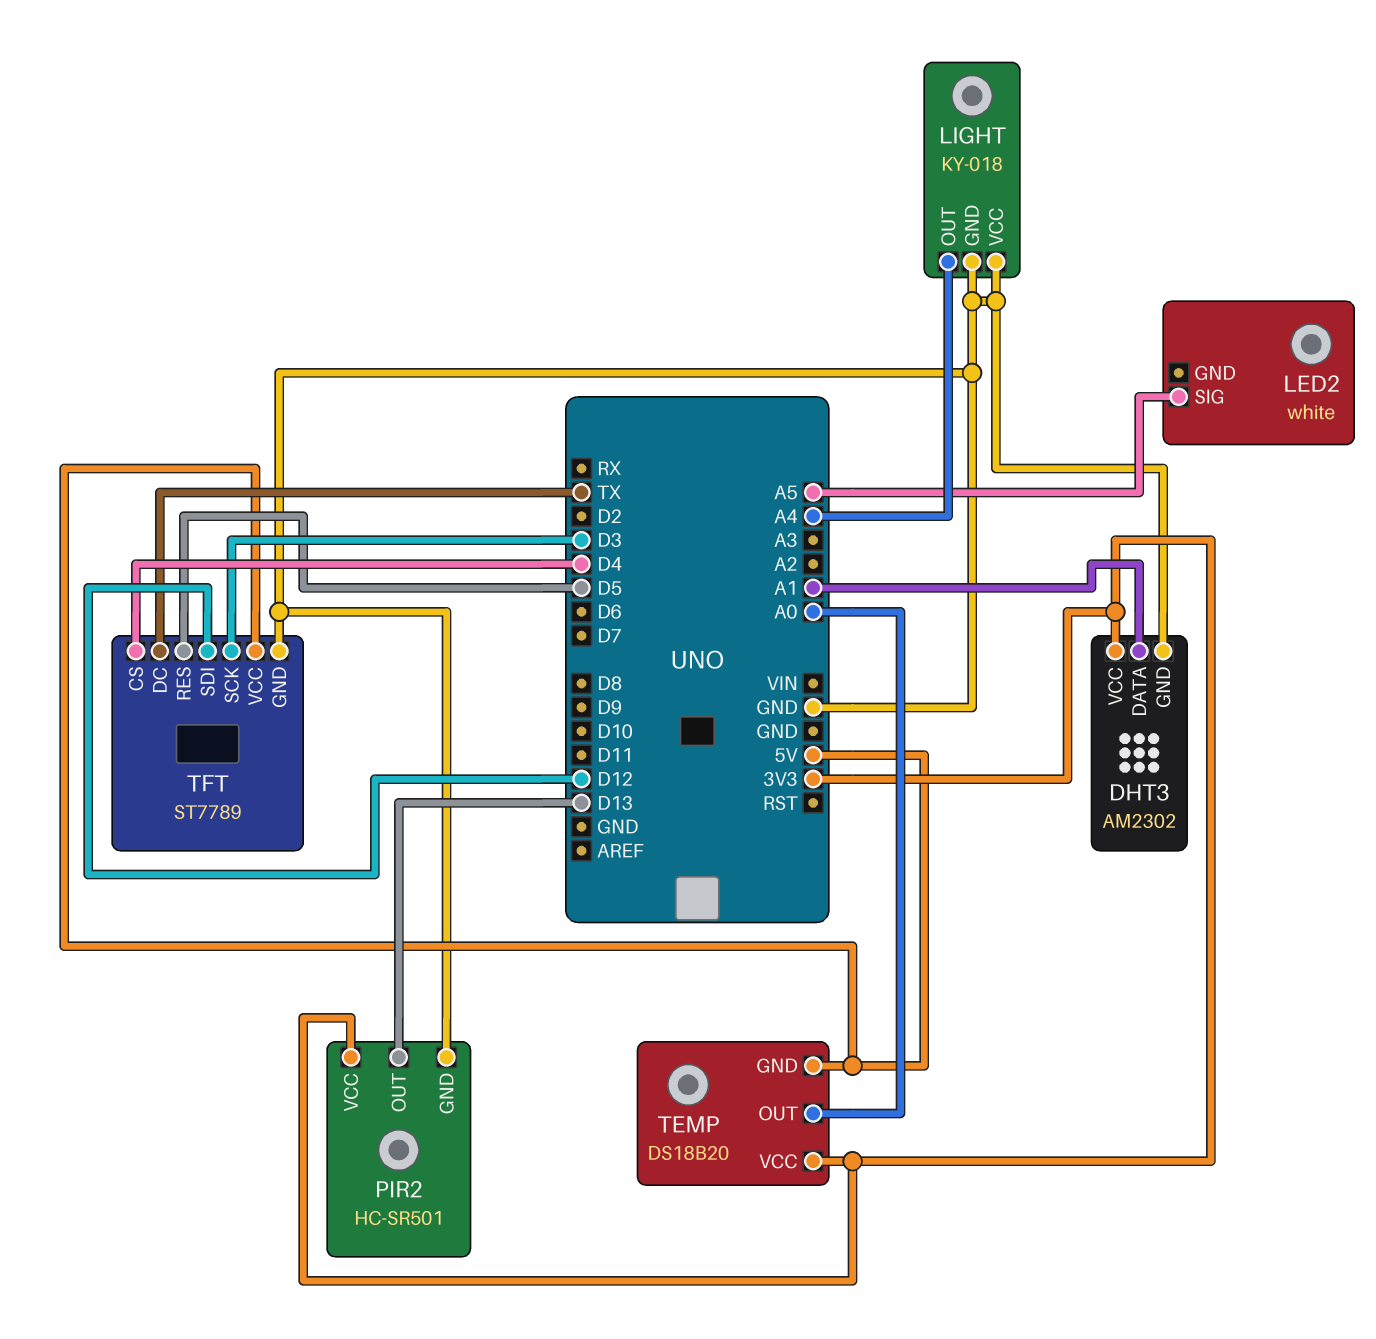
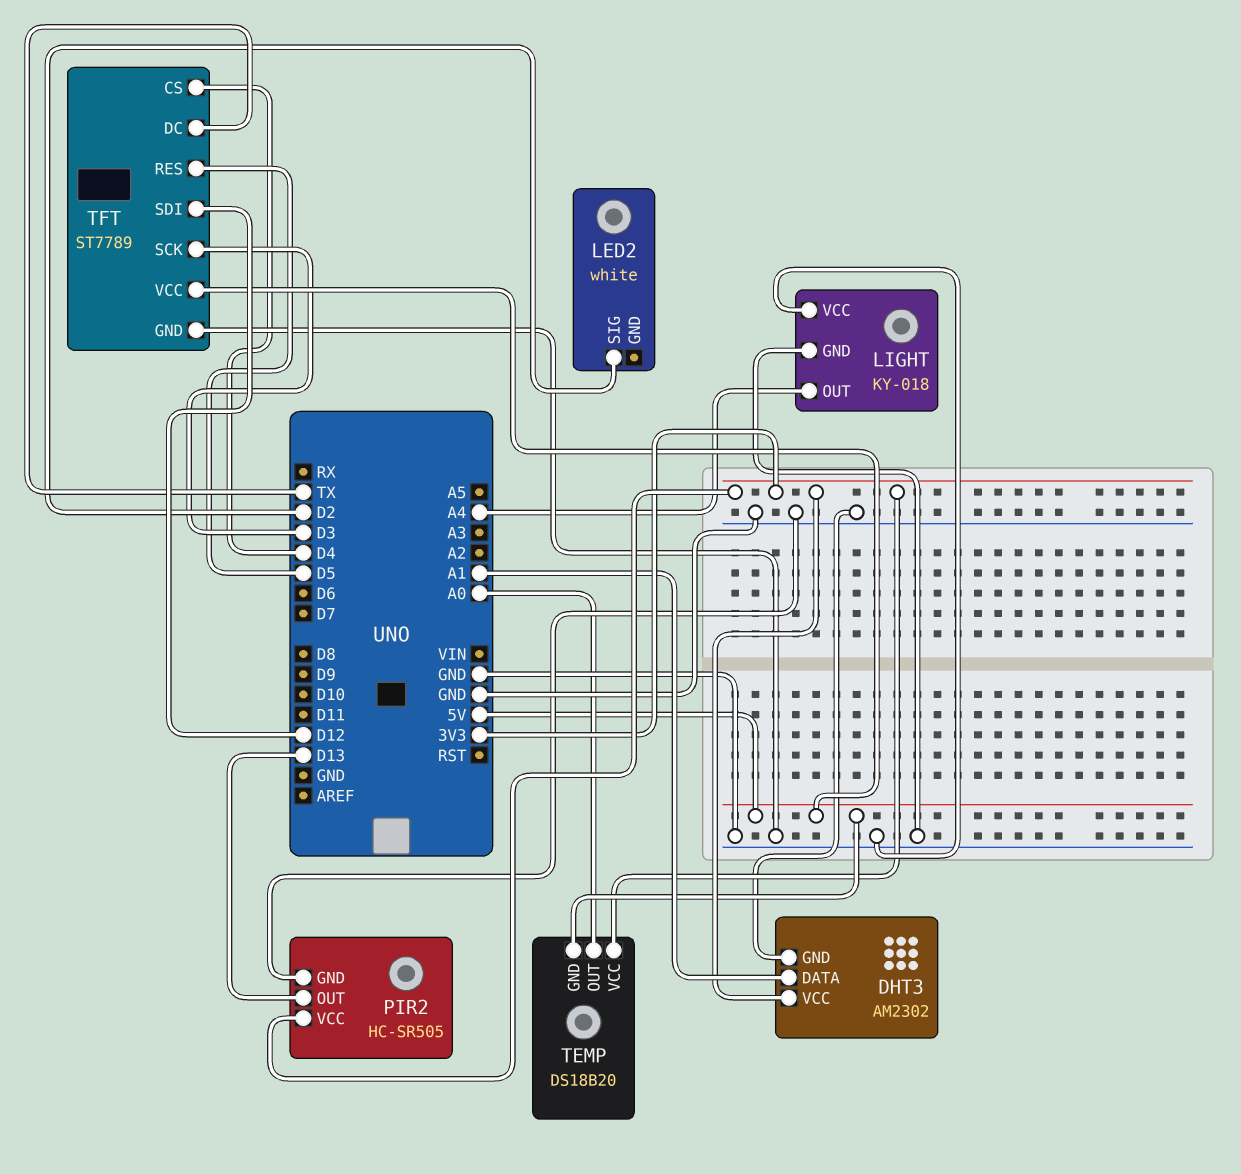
LED2 pin SIG: A5 -> D2
PIR2: HC-SR501 -> HC-SR505

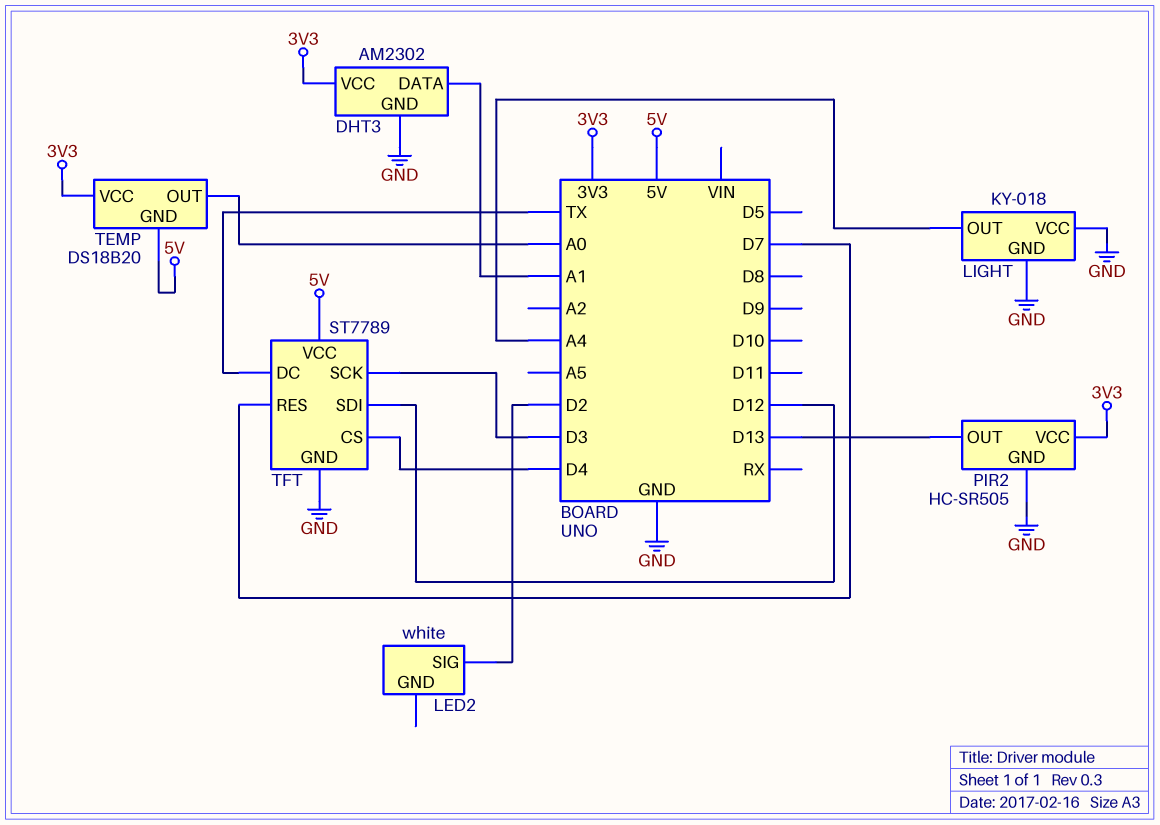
TFT pin RES: D5 -> D7

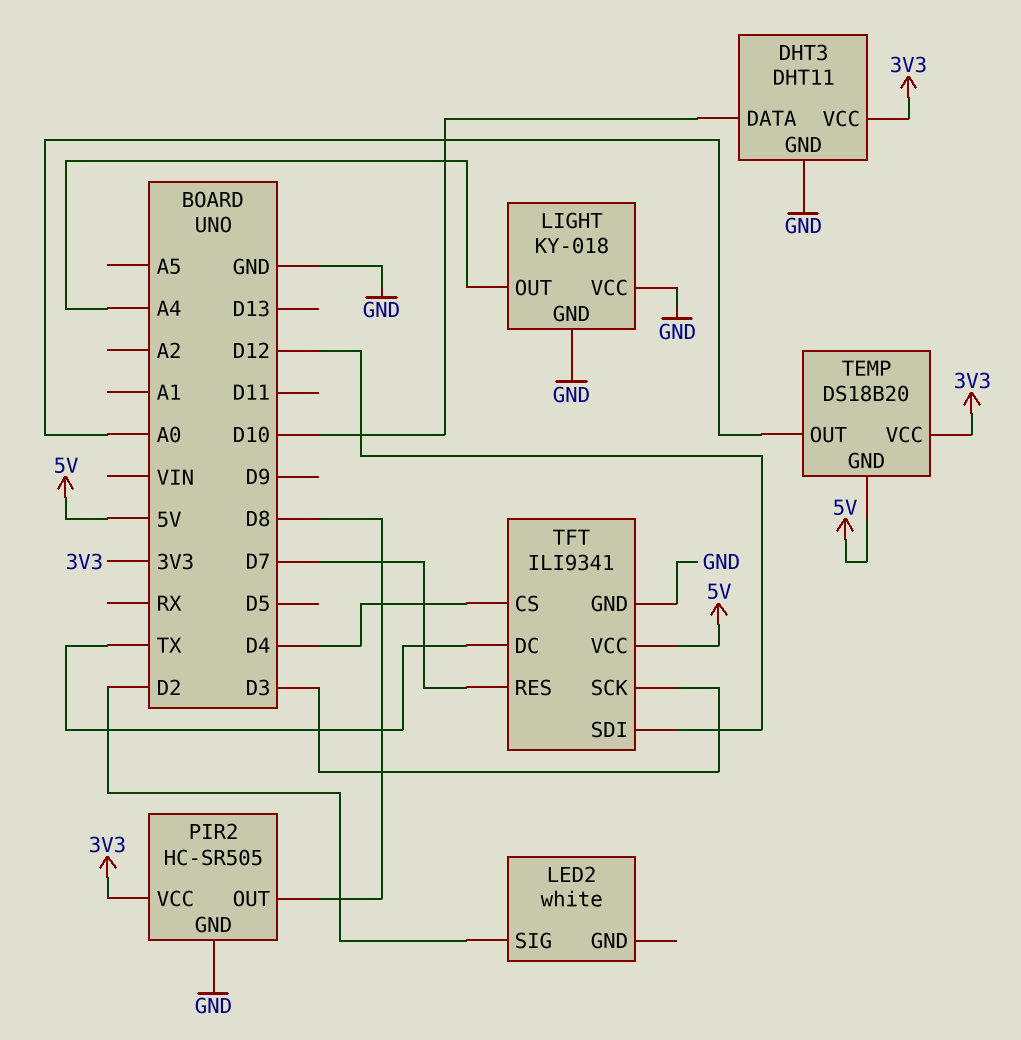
DHT3: AM2302 -> DHT11
DHT3 pin DATA: A1 -> D10
PIR2 pin OUT: D13 -> D8
TFT: ST7789 -> ILI9341

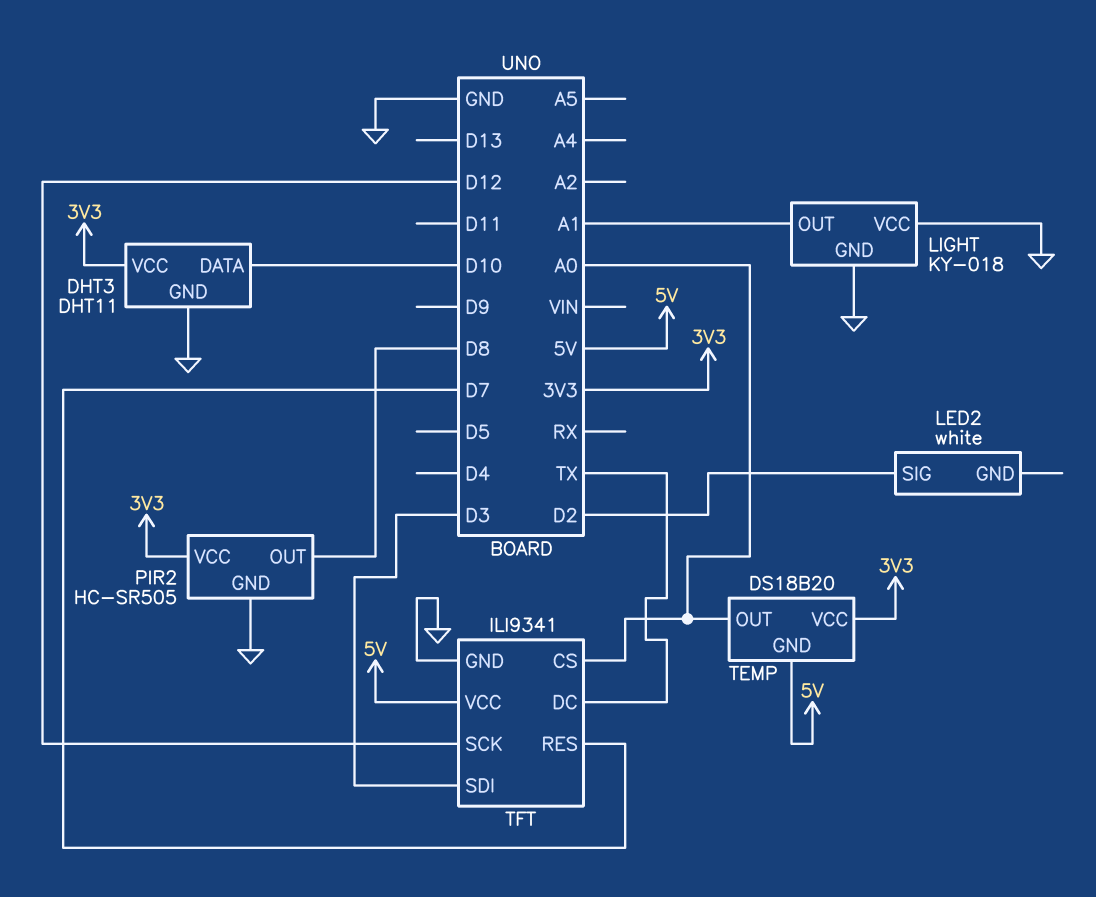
LIGHT pin OUT: A4 -> A1
TFT pin CS: D4 -> A0
TFT pin SCK: D3 -> D12
TFT pin SDI: D12 -> D3

